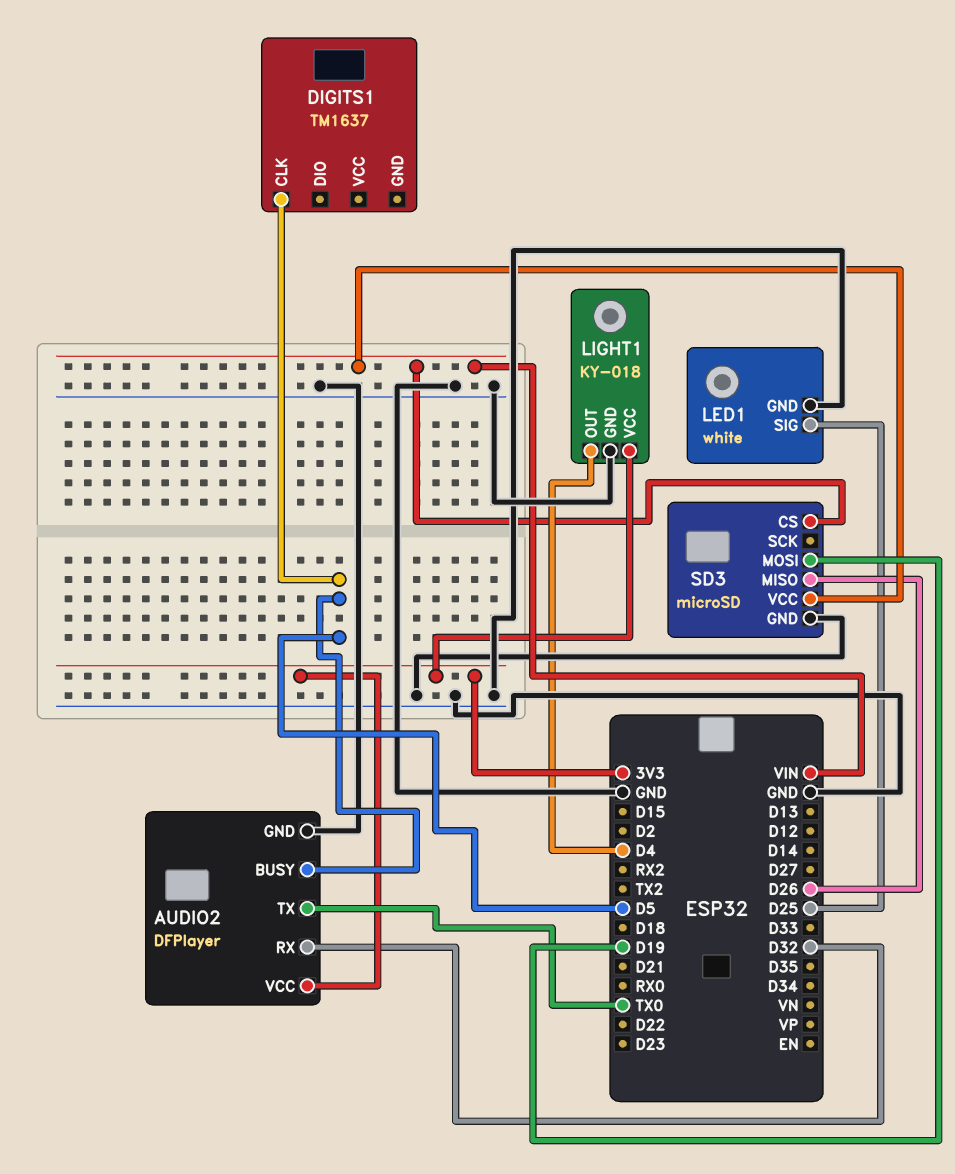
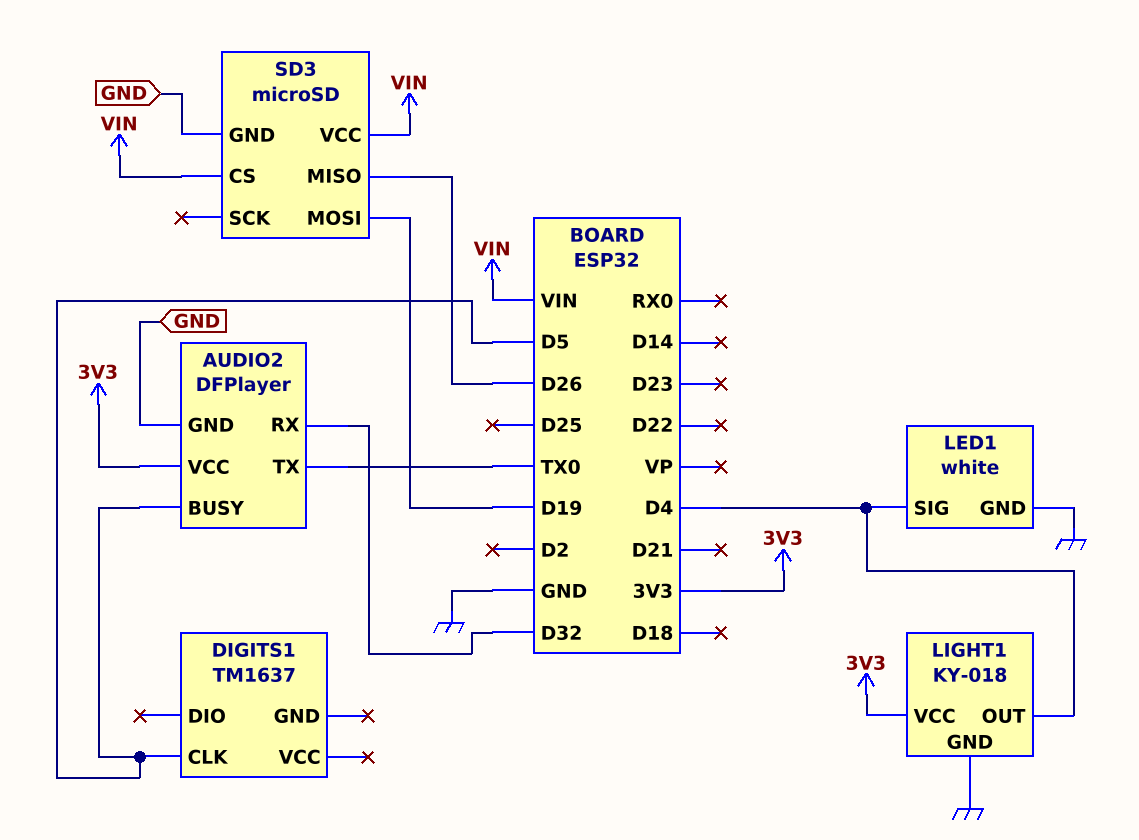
LED1 pin SIG: D25 -> D4

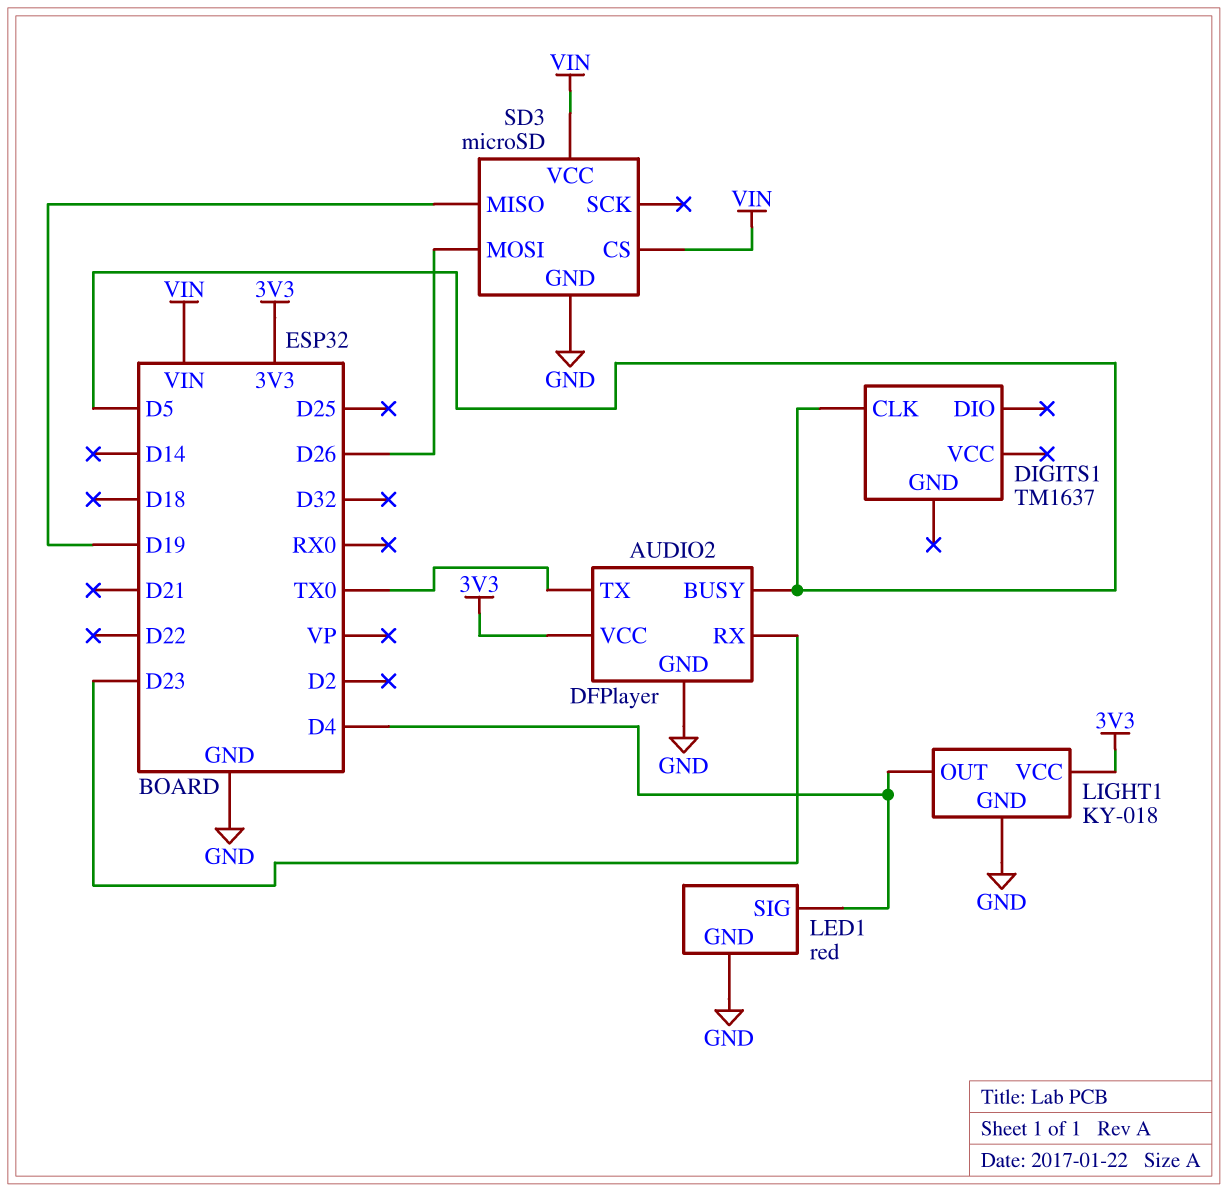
AUDIO2 pin RX: D32 -> D23
LED1: white -> red
SD3 pin MISO: D26 -> D19
SD3 pin MOSI: D19 -> D26

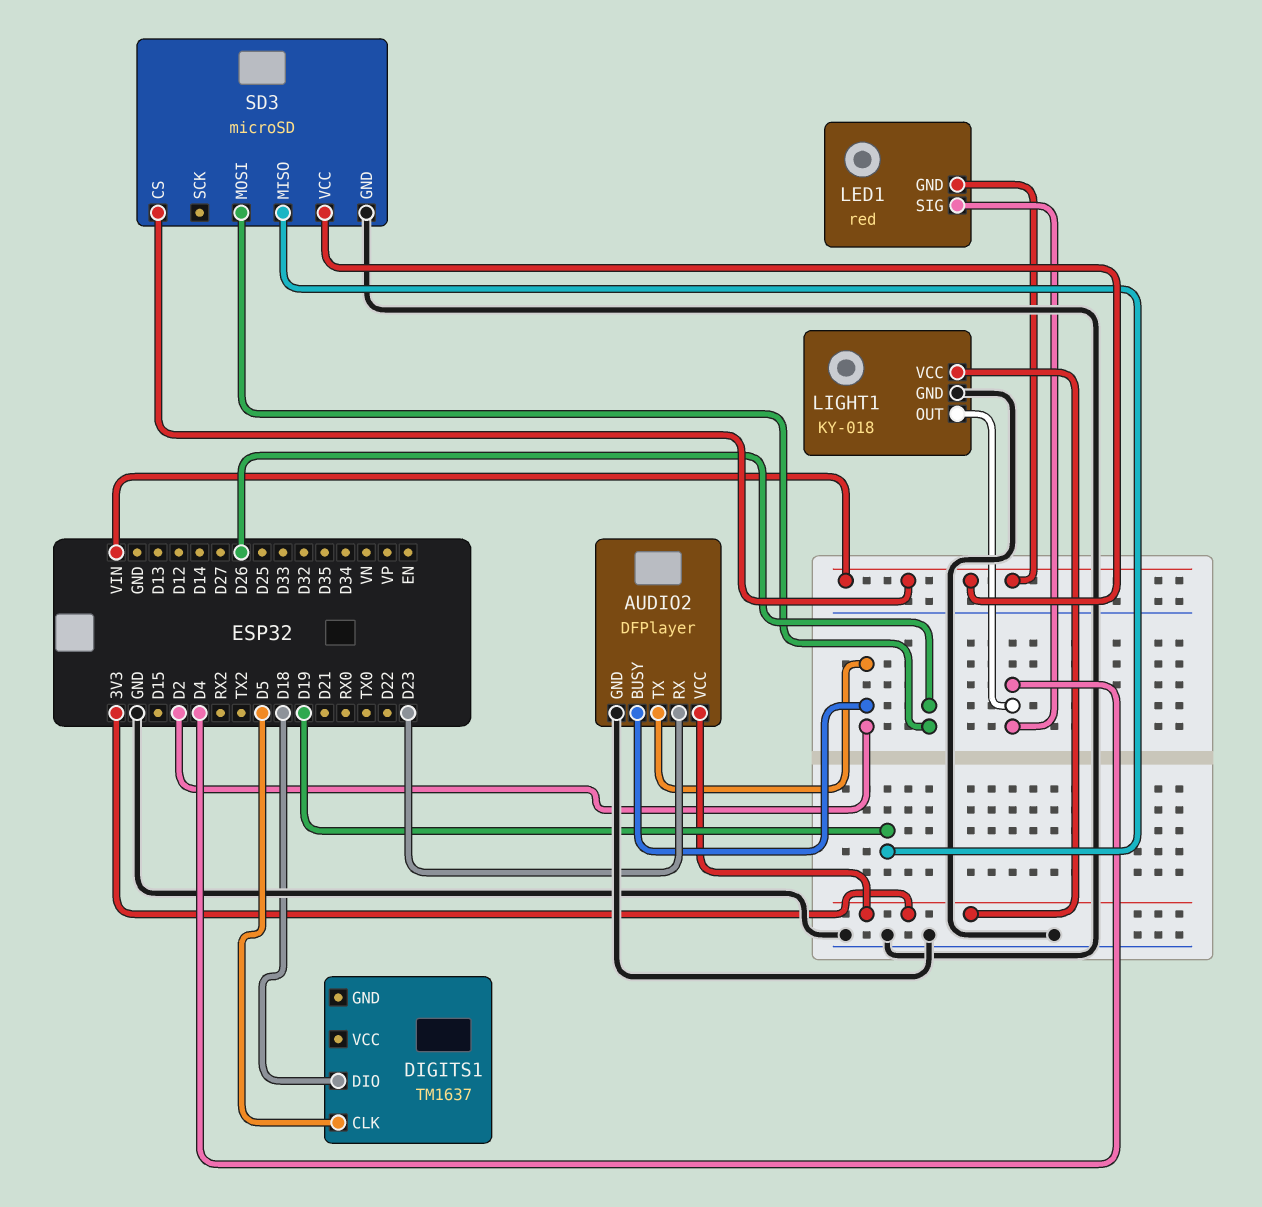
AUDIO2 pin BUSY: D5 -> D2
AUDIO2 pin TX: TX0 -> D2
DIGITS1 pin DIO: none -> D18
LED1 pin GND: GND -> VIN

